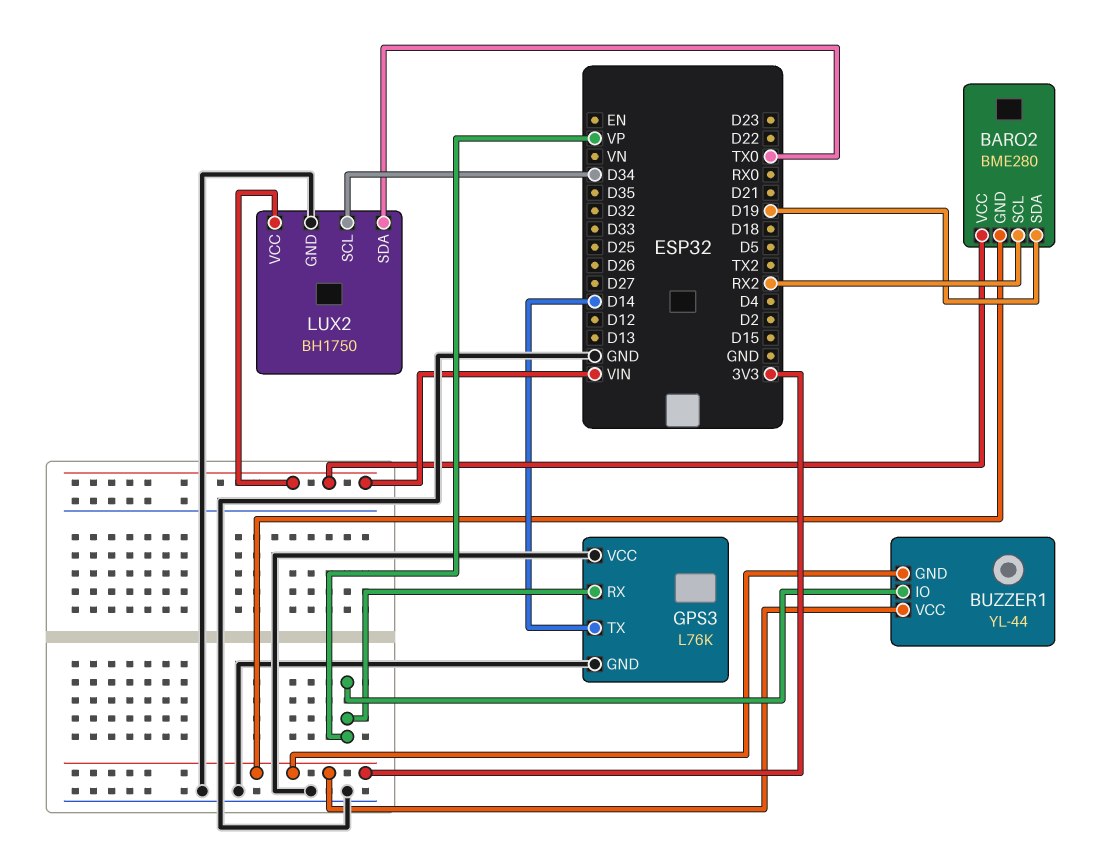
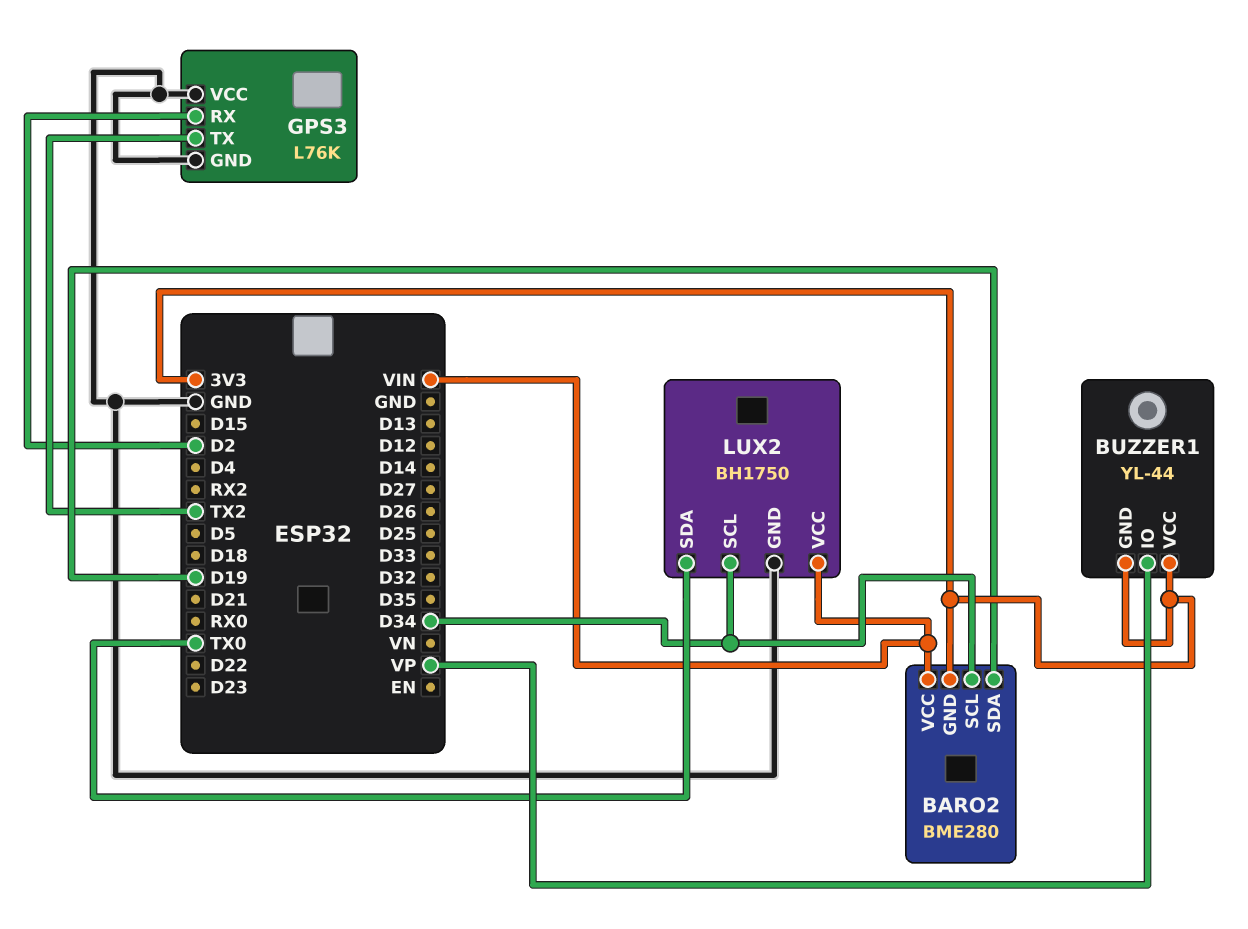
BARO2 pin SCL: RX2 -> D34
GPS3 pin RX: VP -> D2
GPS3 pin TX: D14 -> TX2

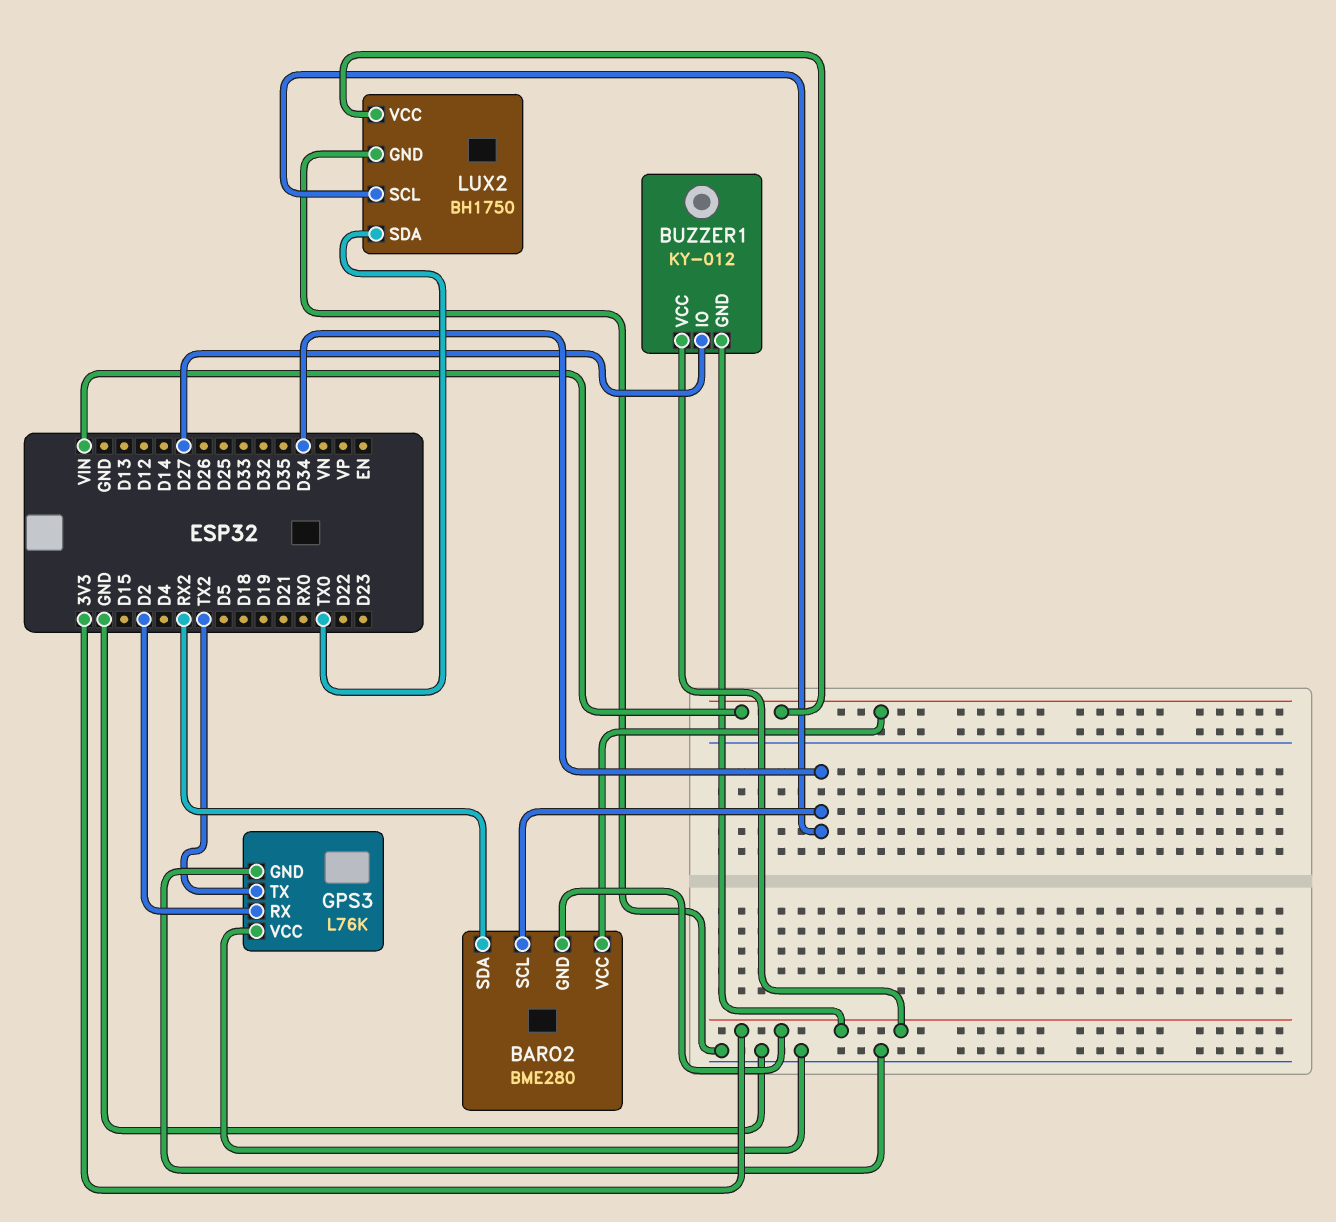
BARO2 pin SDA: D19 -> RX2
BUZZER1: YL-44 -> KY-012
BUZZER1 pin IO: VP -> D27

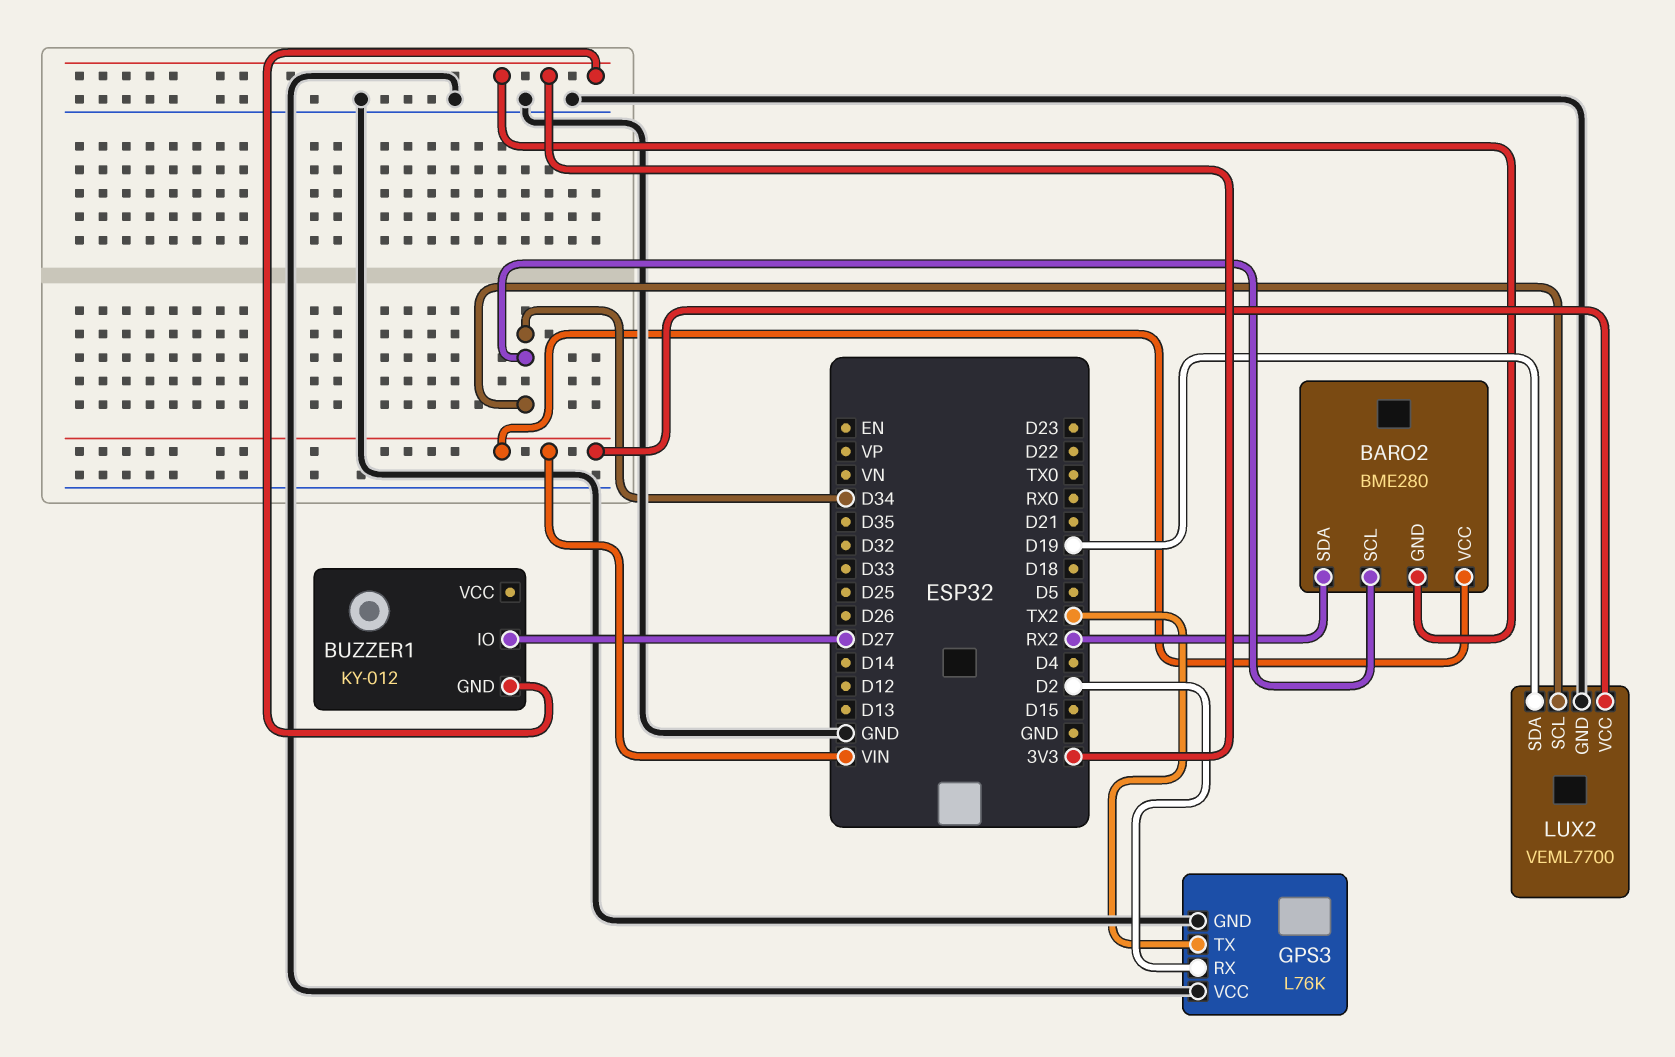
BUZZER1 pin VCC: 3V3 -> none
LUX2: BH1750 -> VEML7700
LUX2 pin SDA: TX0 -> D19

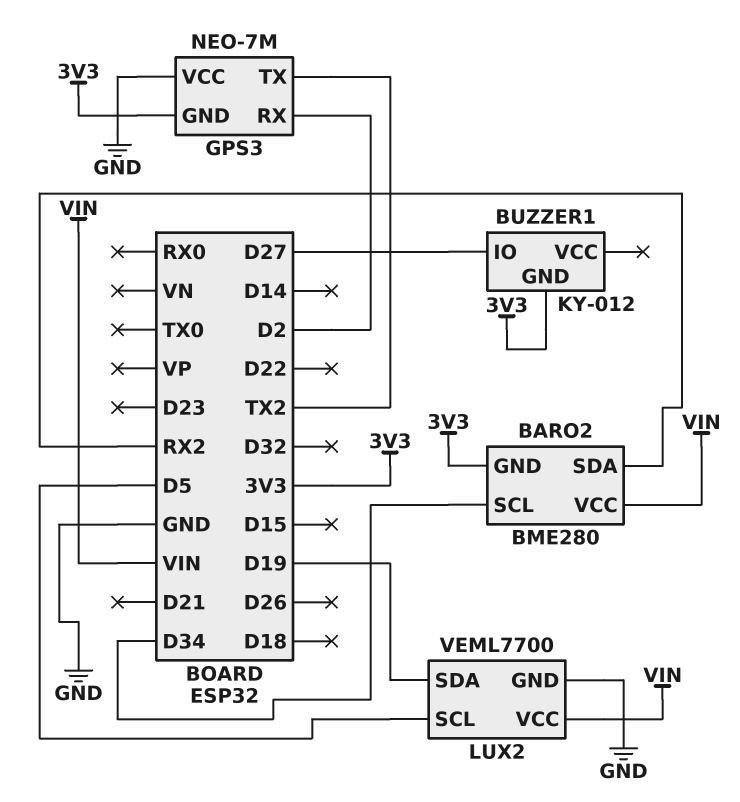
GPS3: L76K -> NEO-7M
GPS3 pin GND: GND -> 3V3
LUX2 pin SCL: D34 -> D5

